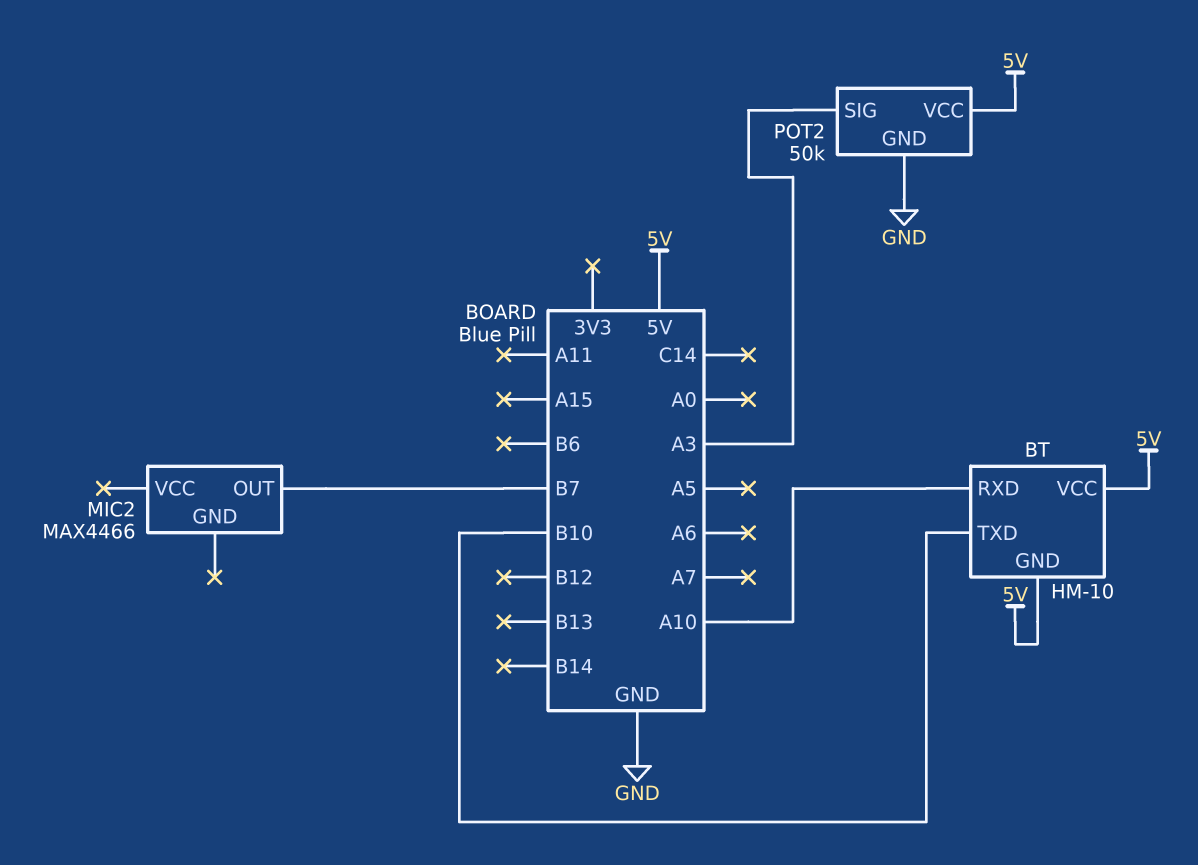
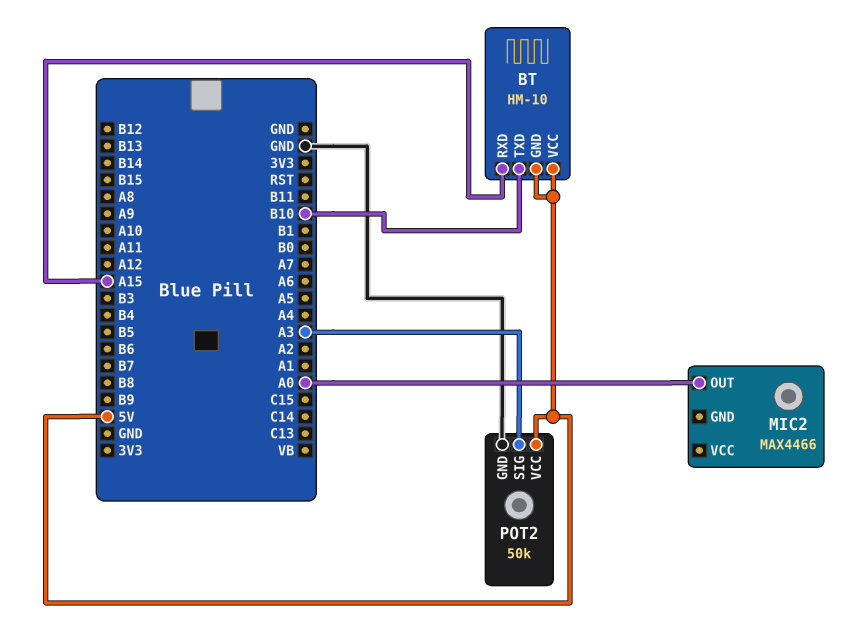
BT pin RXD: A10 -> A15
MIC2 pin OUT: B7 -> A0

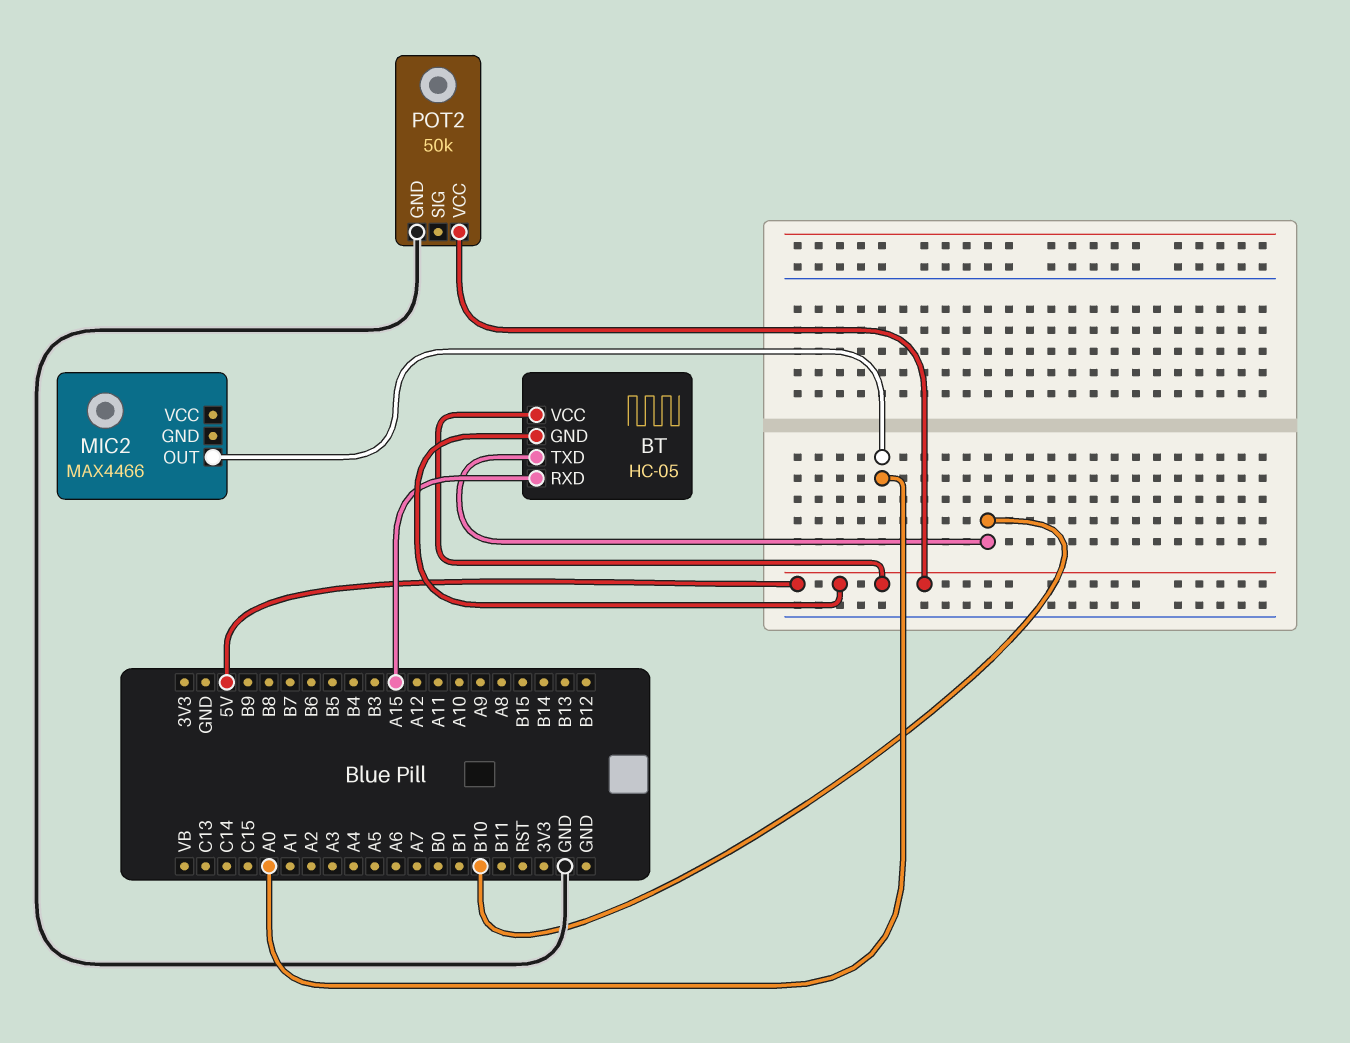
BT: HM-10 -> HC-05
POT2 pin SIG: A3 -> none

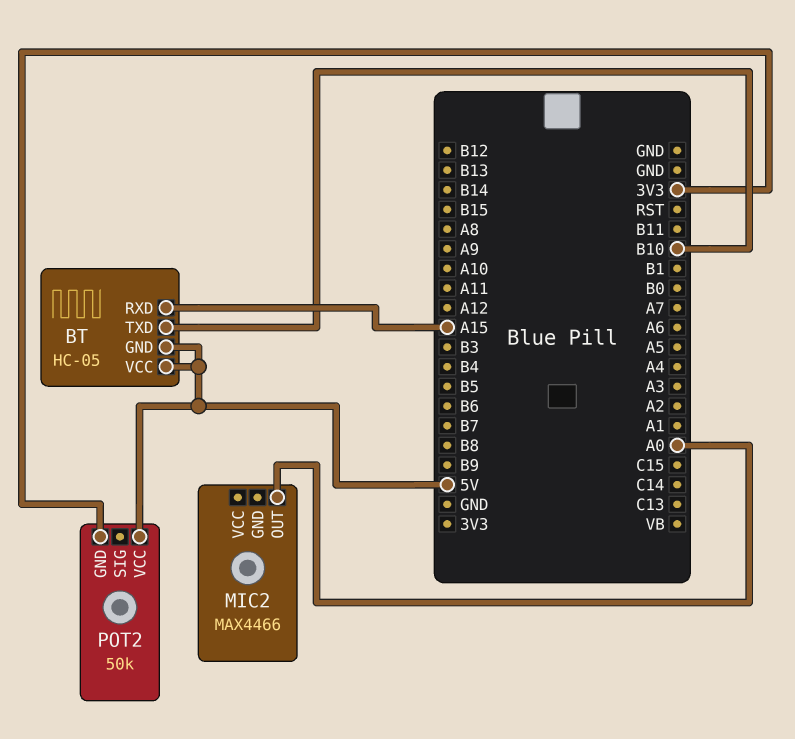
POT2 pin GND: GND -> 3V3

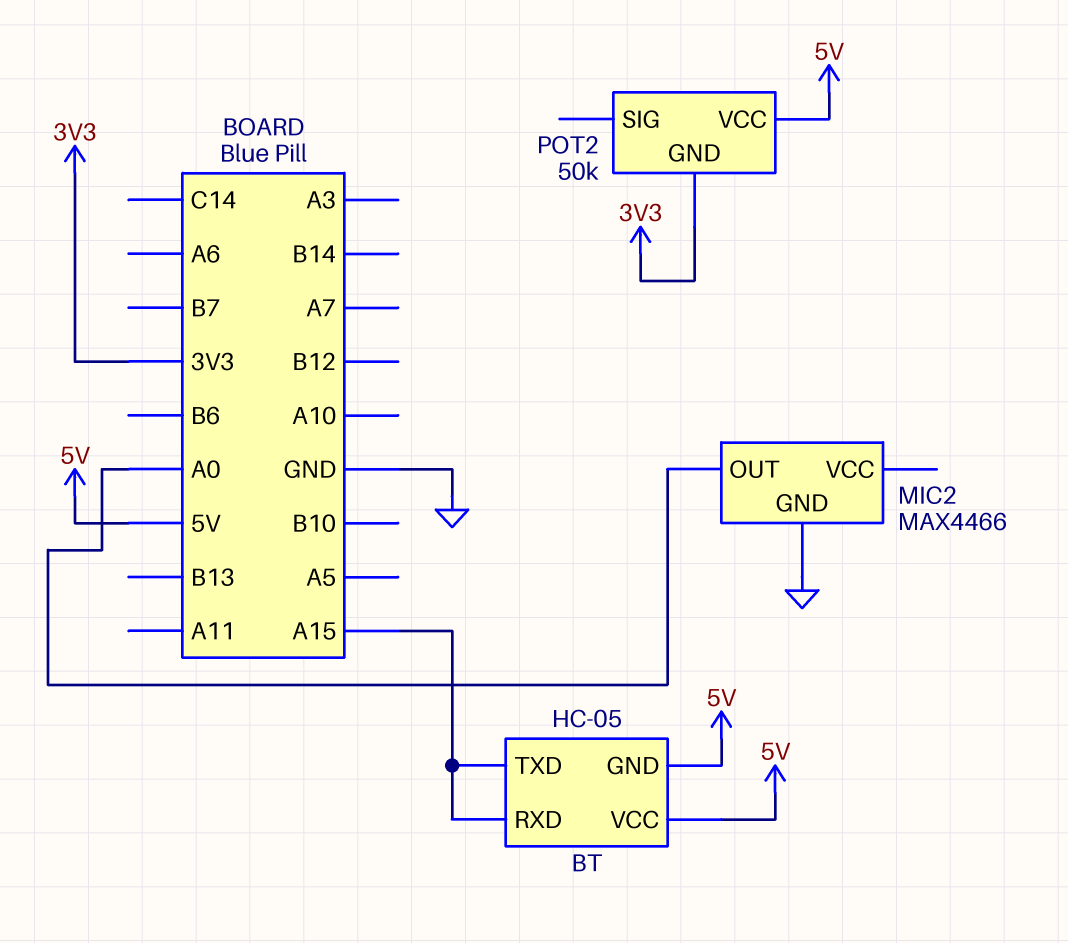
BT pin TXD: B10 -> A15
MIC2 pin GND: none -> GND

